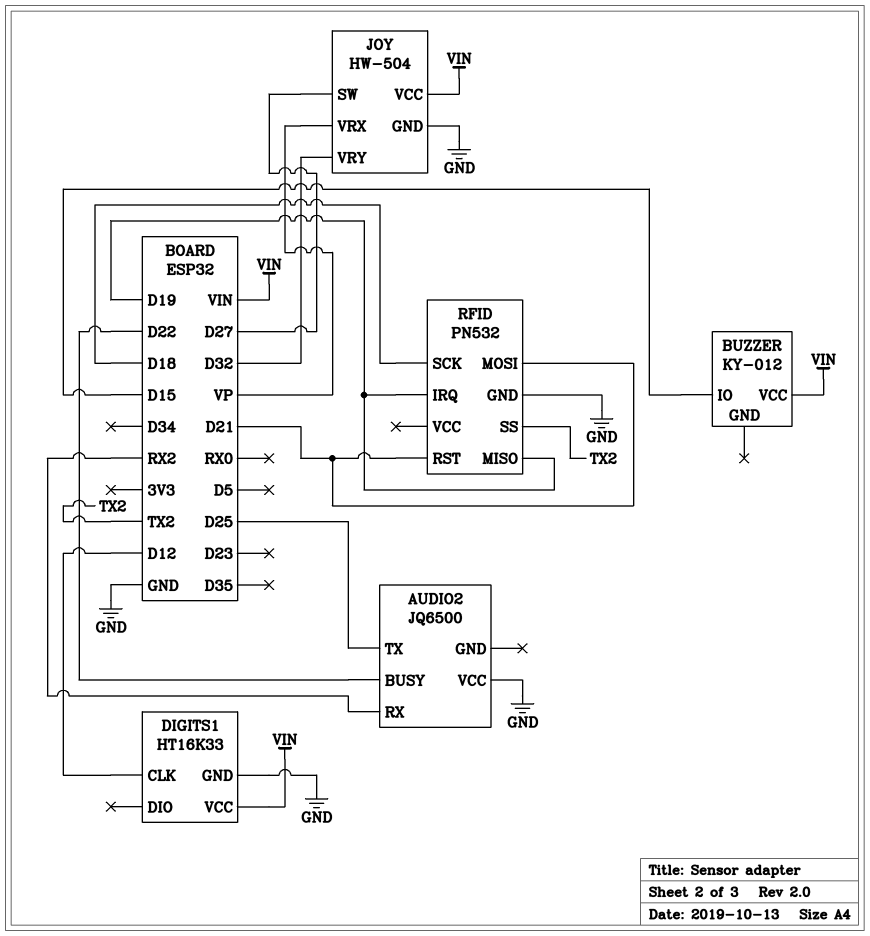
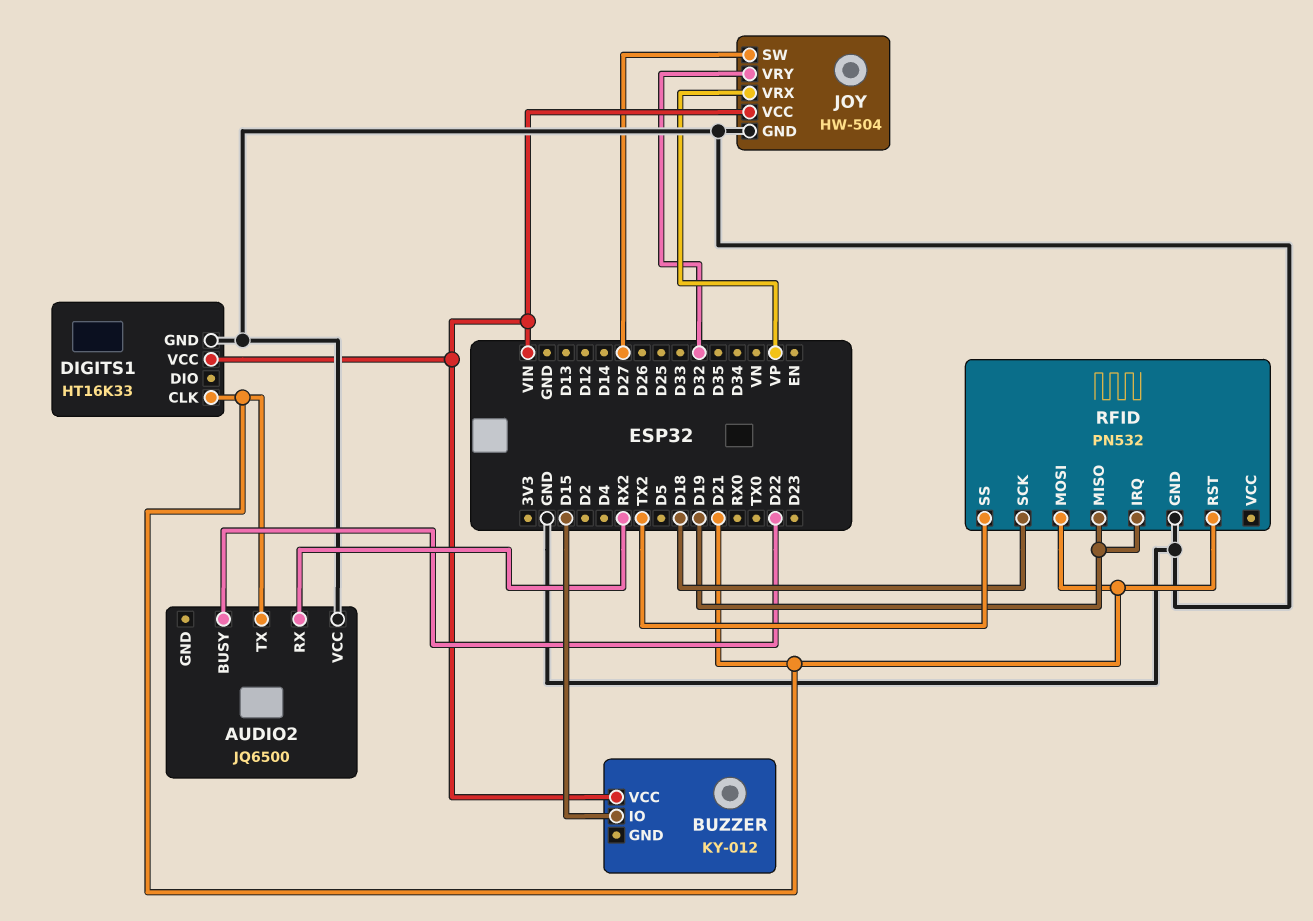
AUDIO2 pin TX: D25 -> D21
DIGITS1 pin CLK: D12 -> D21

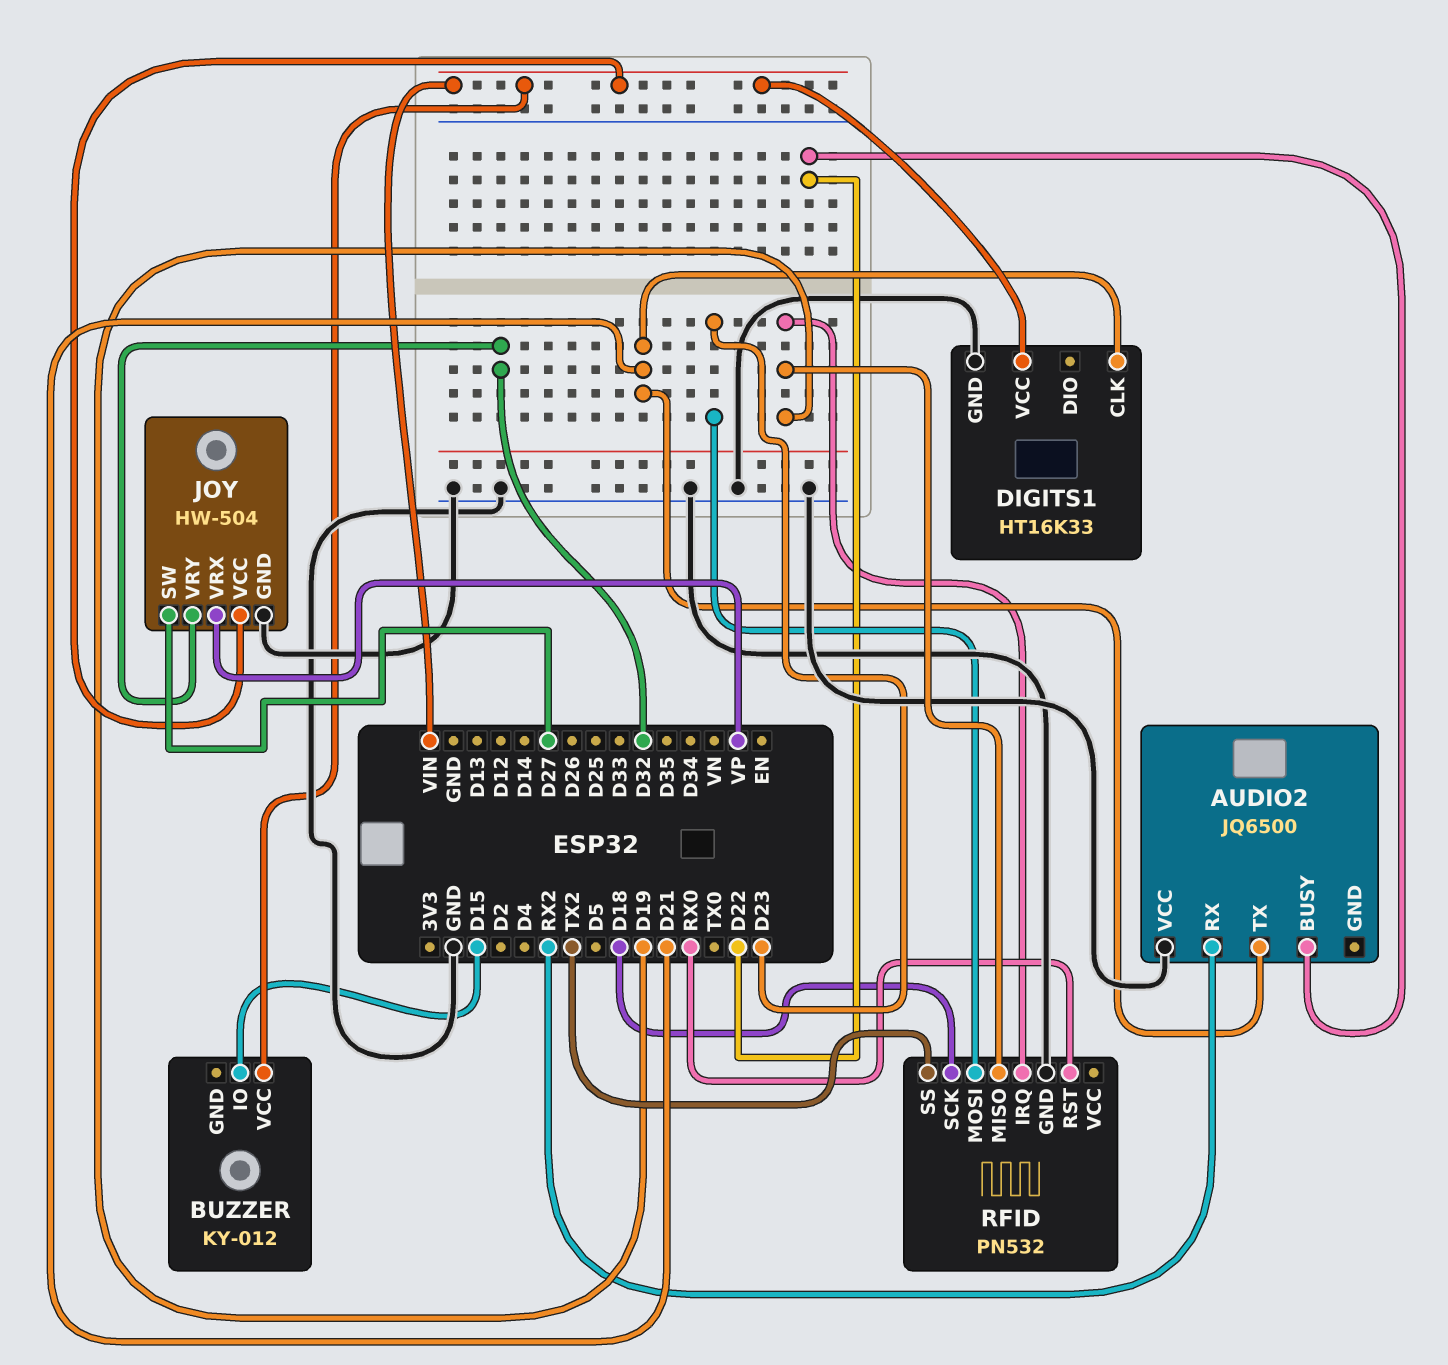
RFID pin MOSI: D21 -> D23
RFID pin RST: D21 -> RX0

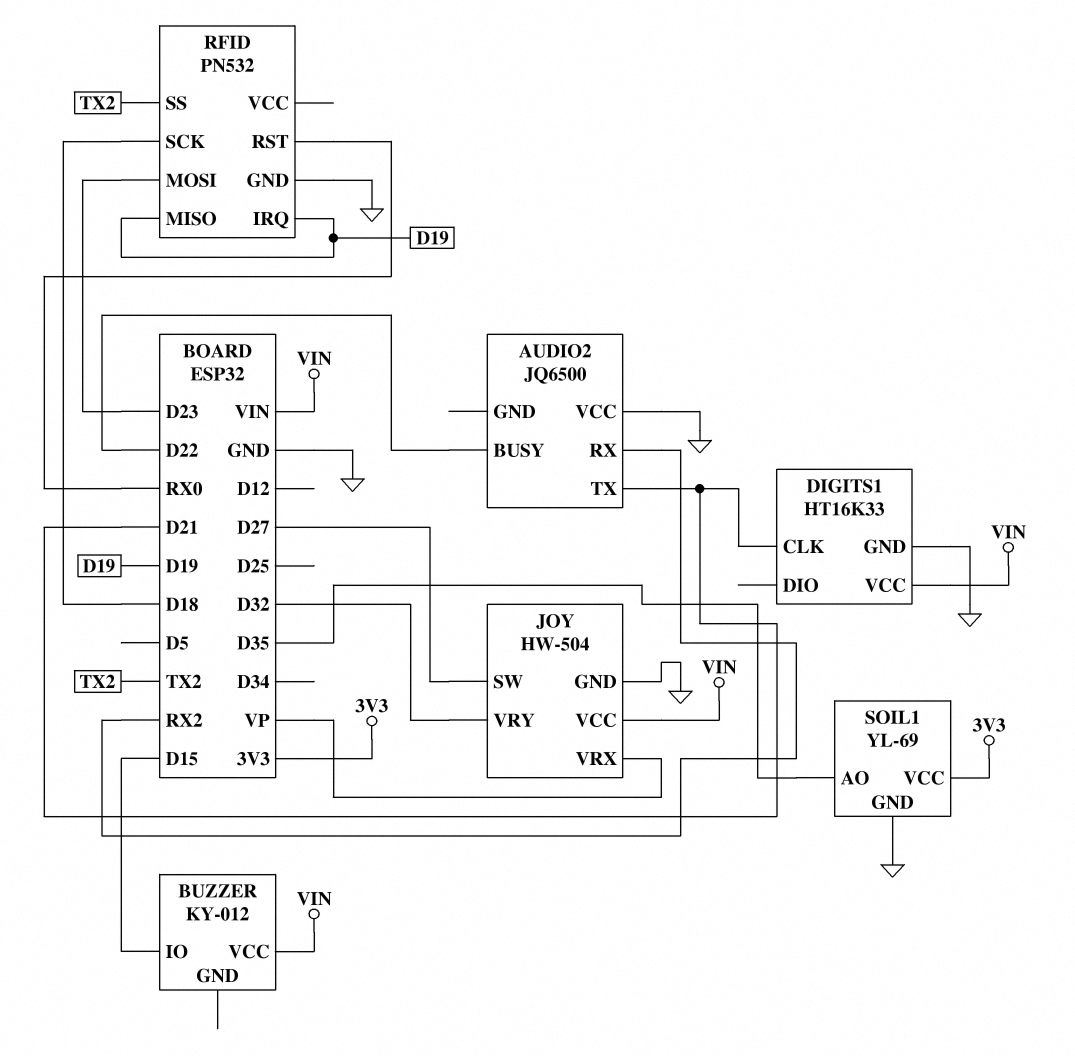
SOIL1: none -> YL-69
SOIL1 pin AO: none -> D35
SOIL1 pin GND: none -> GND
SOIL1 pin VCC: none -> 3V3

